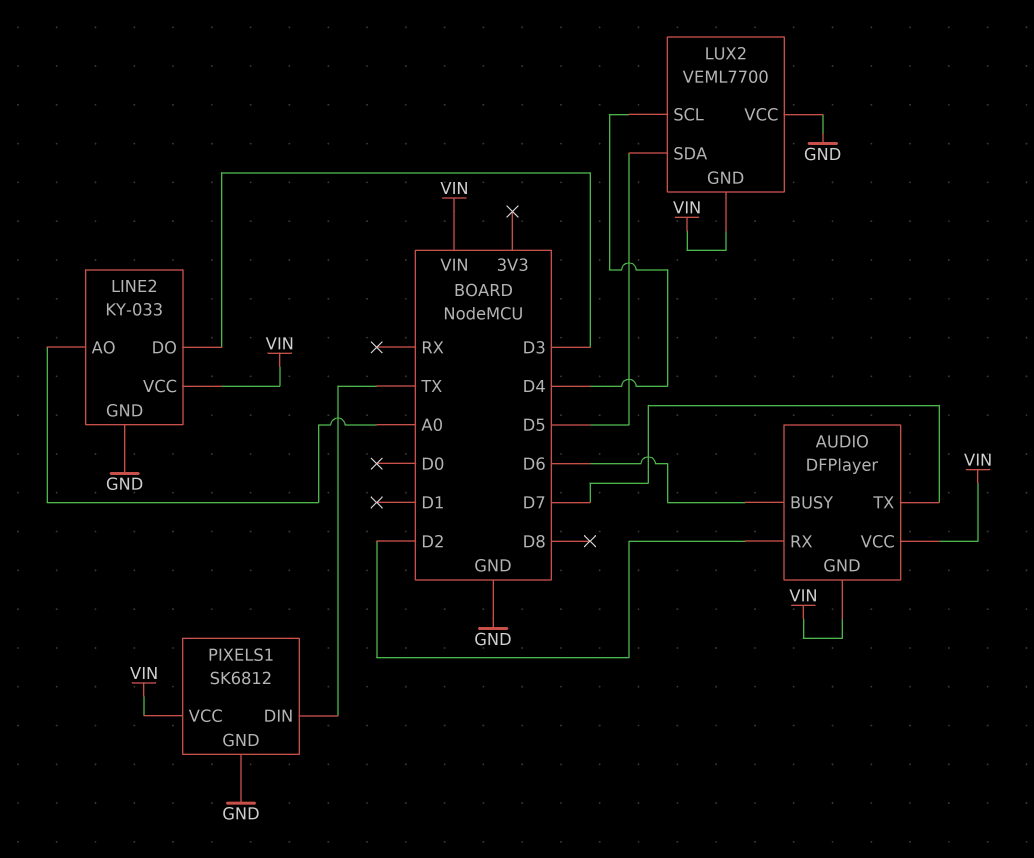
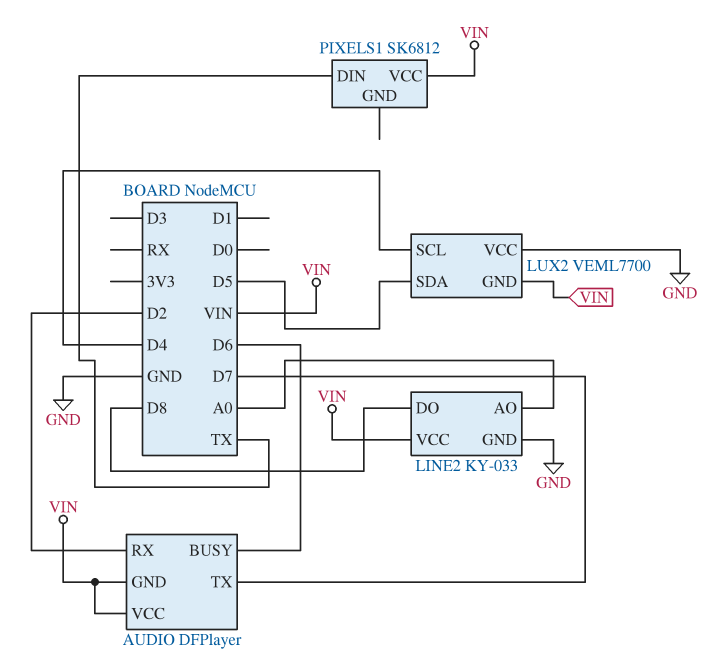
LINE2 pin DO: D3 -> D8
PIXELS1 pin GND: GND -> none

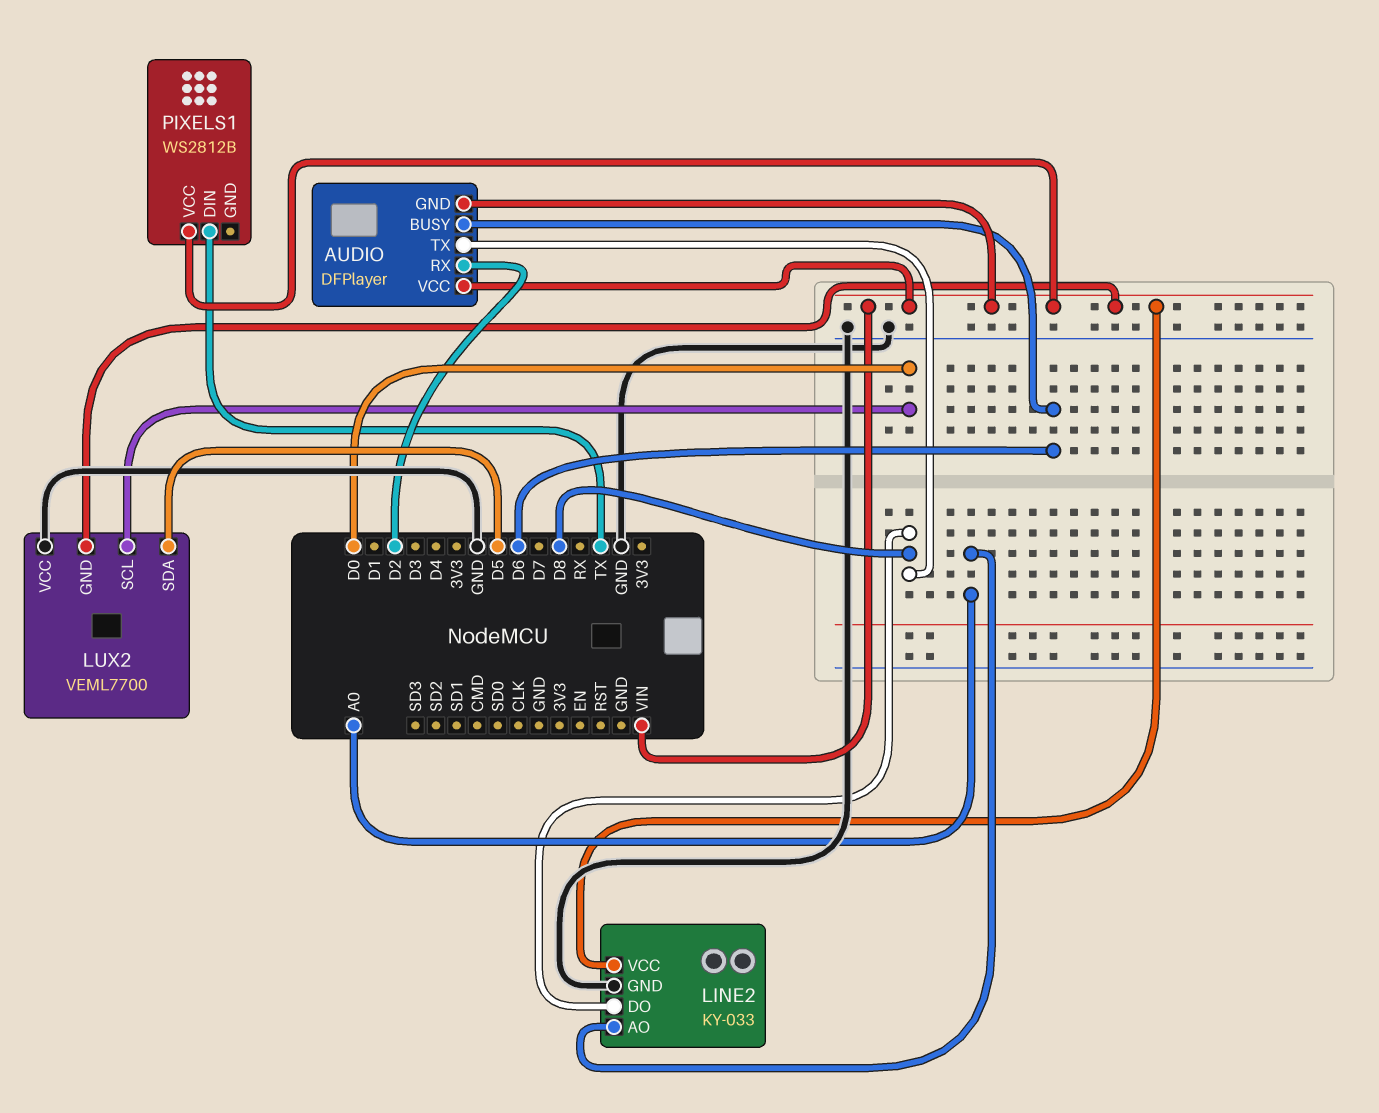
AUDIO pin TX: D7 -> D8
LUX2 pin SCL: D4 -> D0
PIXELS1: SK6812 -> WS2812B

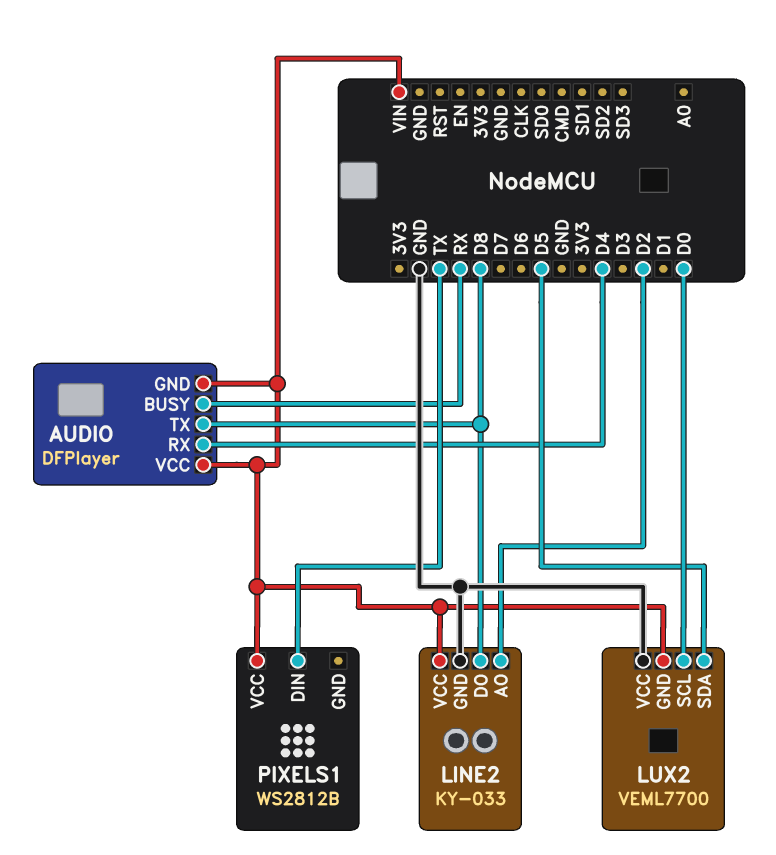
AUDIO pin BUSY: D6 -> RX
AUDIO pin RX: D2 -> D4
LINE2 pin AO: A0 -> D2

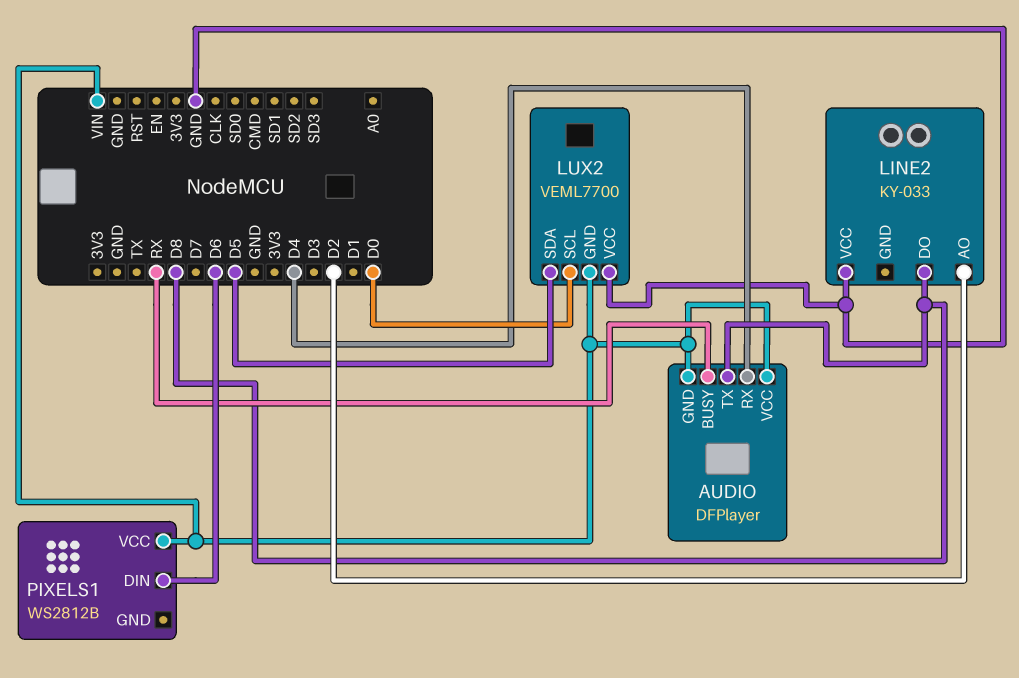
LINE2 pin GND: GND -> none
LINE2 pin VCC: VIN -> GND
PIXELS1 pin DIN: TX -> D6

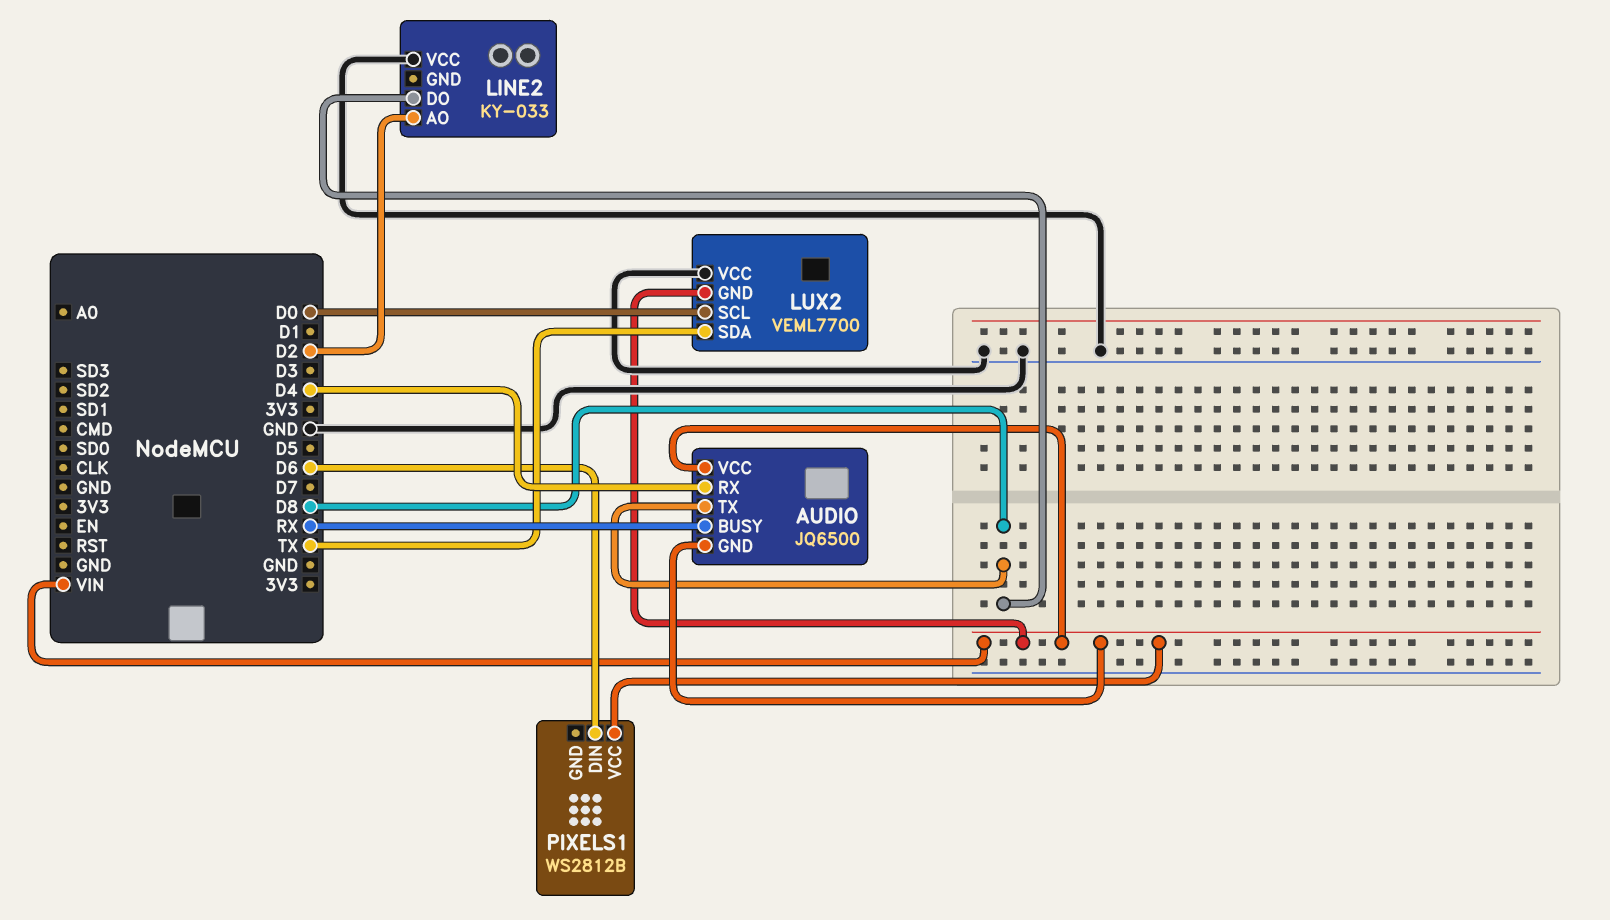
AUDIO: DFPlayer -> JQ6500
LUX2 pin SDA: D5 -> TX

